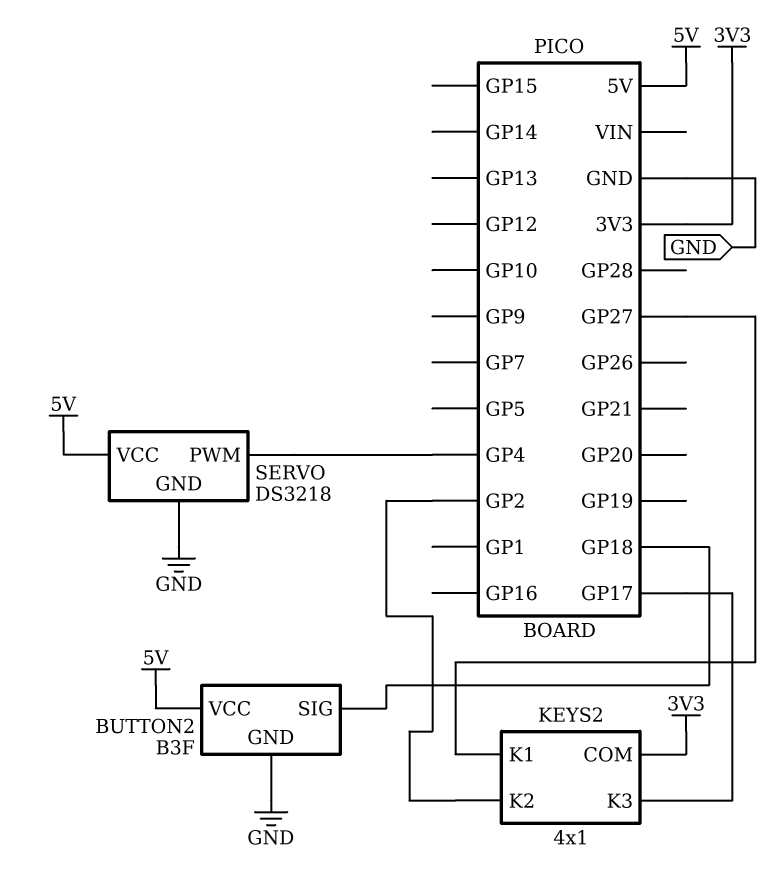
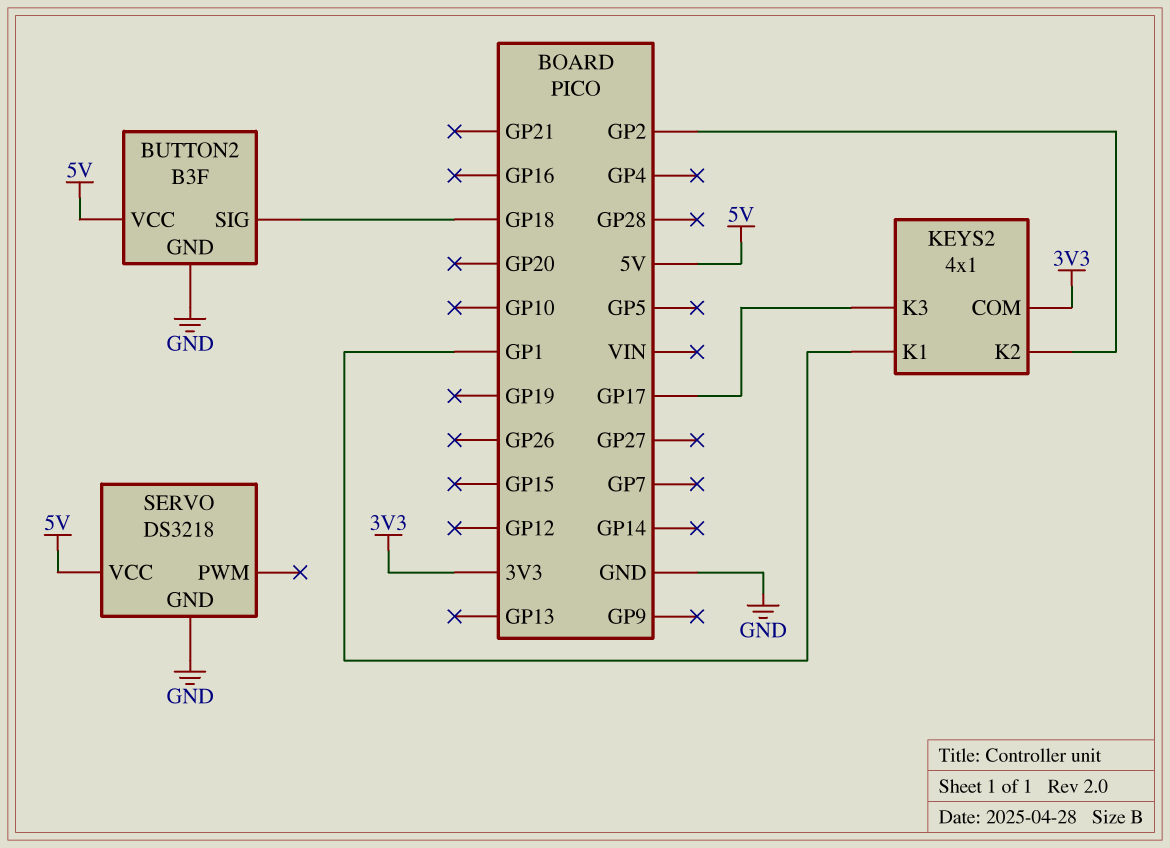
KEYS2 pin K1: GP27 -> GP1
SERVO pin PWM: GP4 -> none

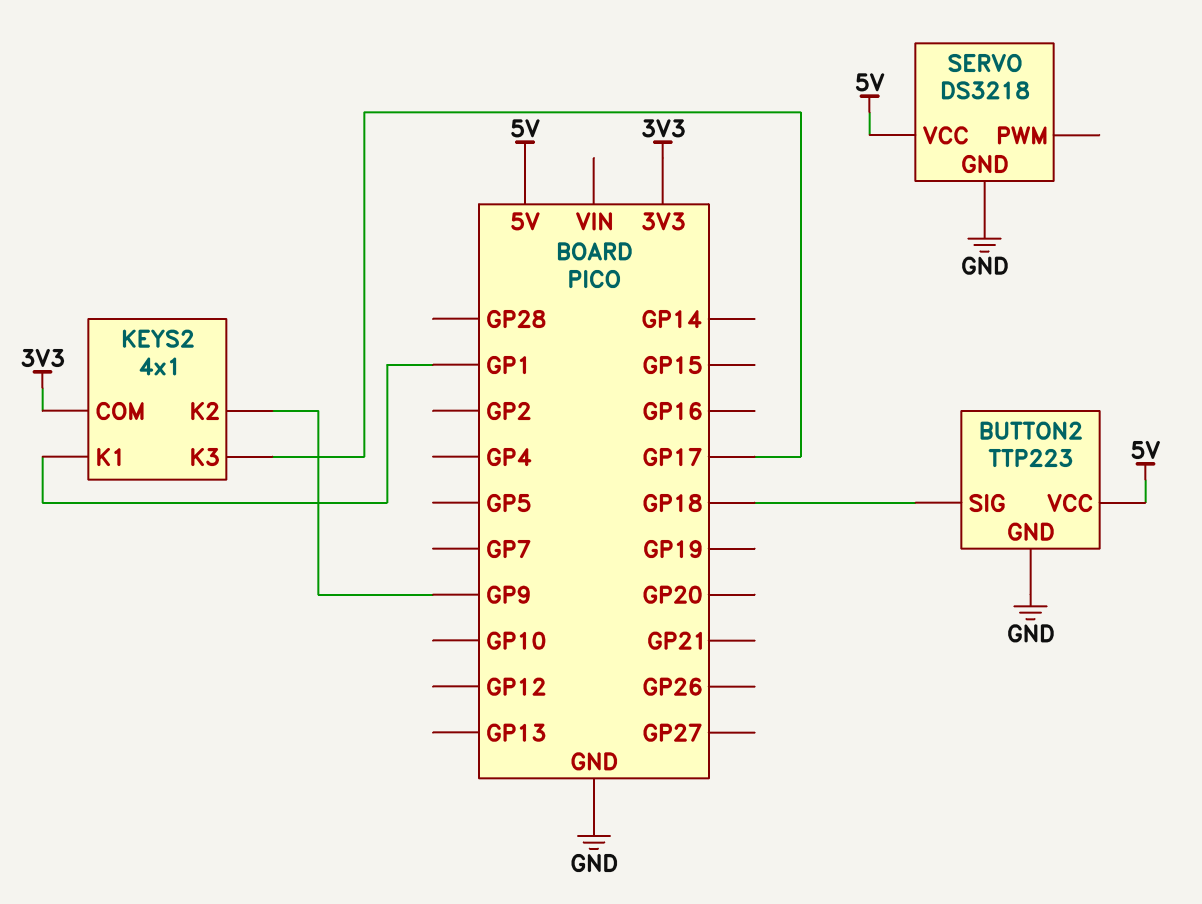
BUTTON2: B3F -> TTP223
KEYS2 pin K2: GP2 -> GP9

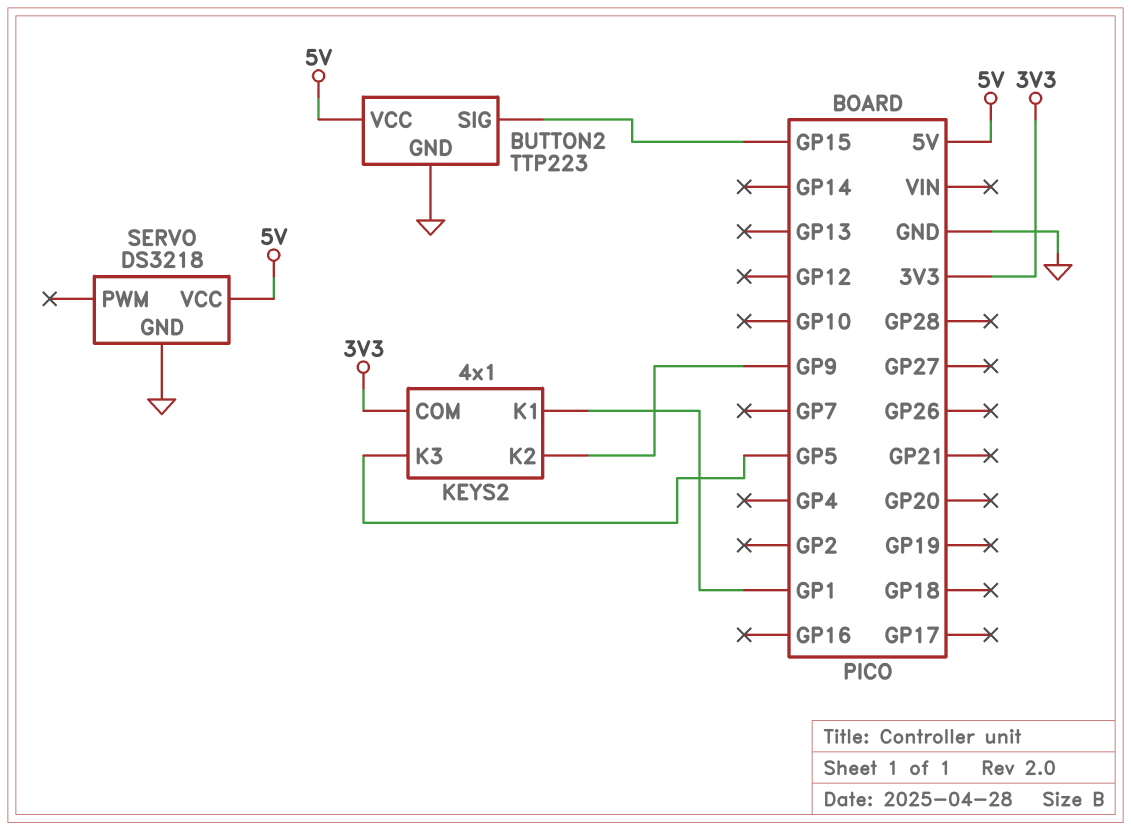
BUTTON2 pin SIG: GP18 -> GP15
KEYS2 pin K3: GP17 -> GP5

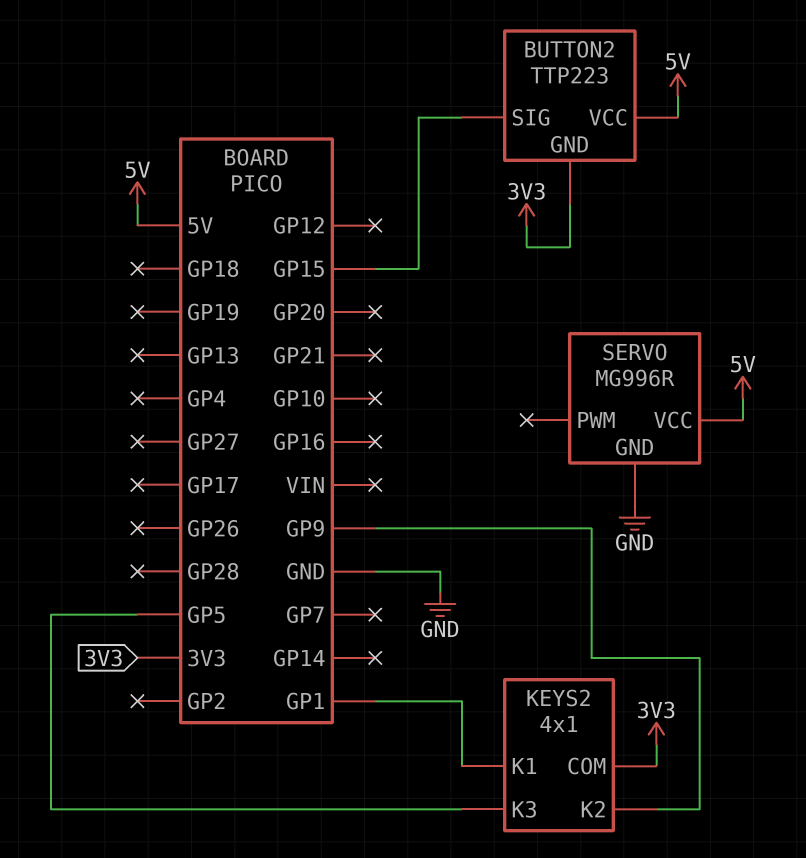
BUTTON2 pin GND: GND -> 3V3
SERVO: DS3218 -> MG996R

